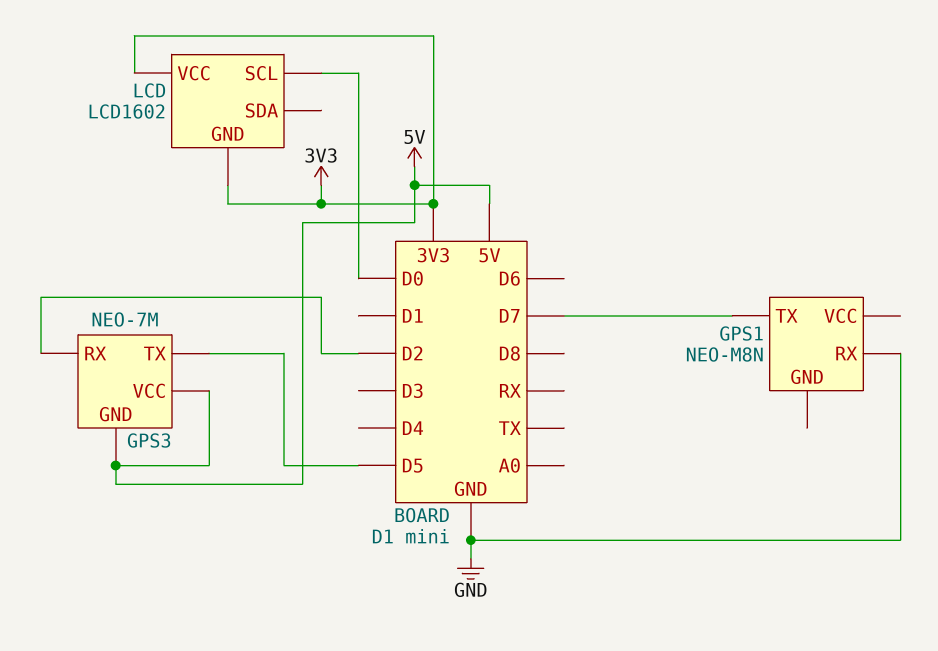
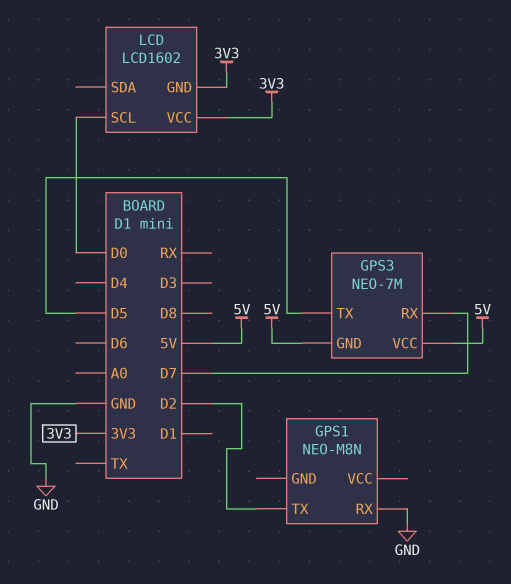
GPS1 pin TX: D7 -> D2
GPS3 pin RX: D2 -> D7

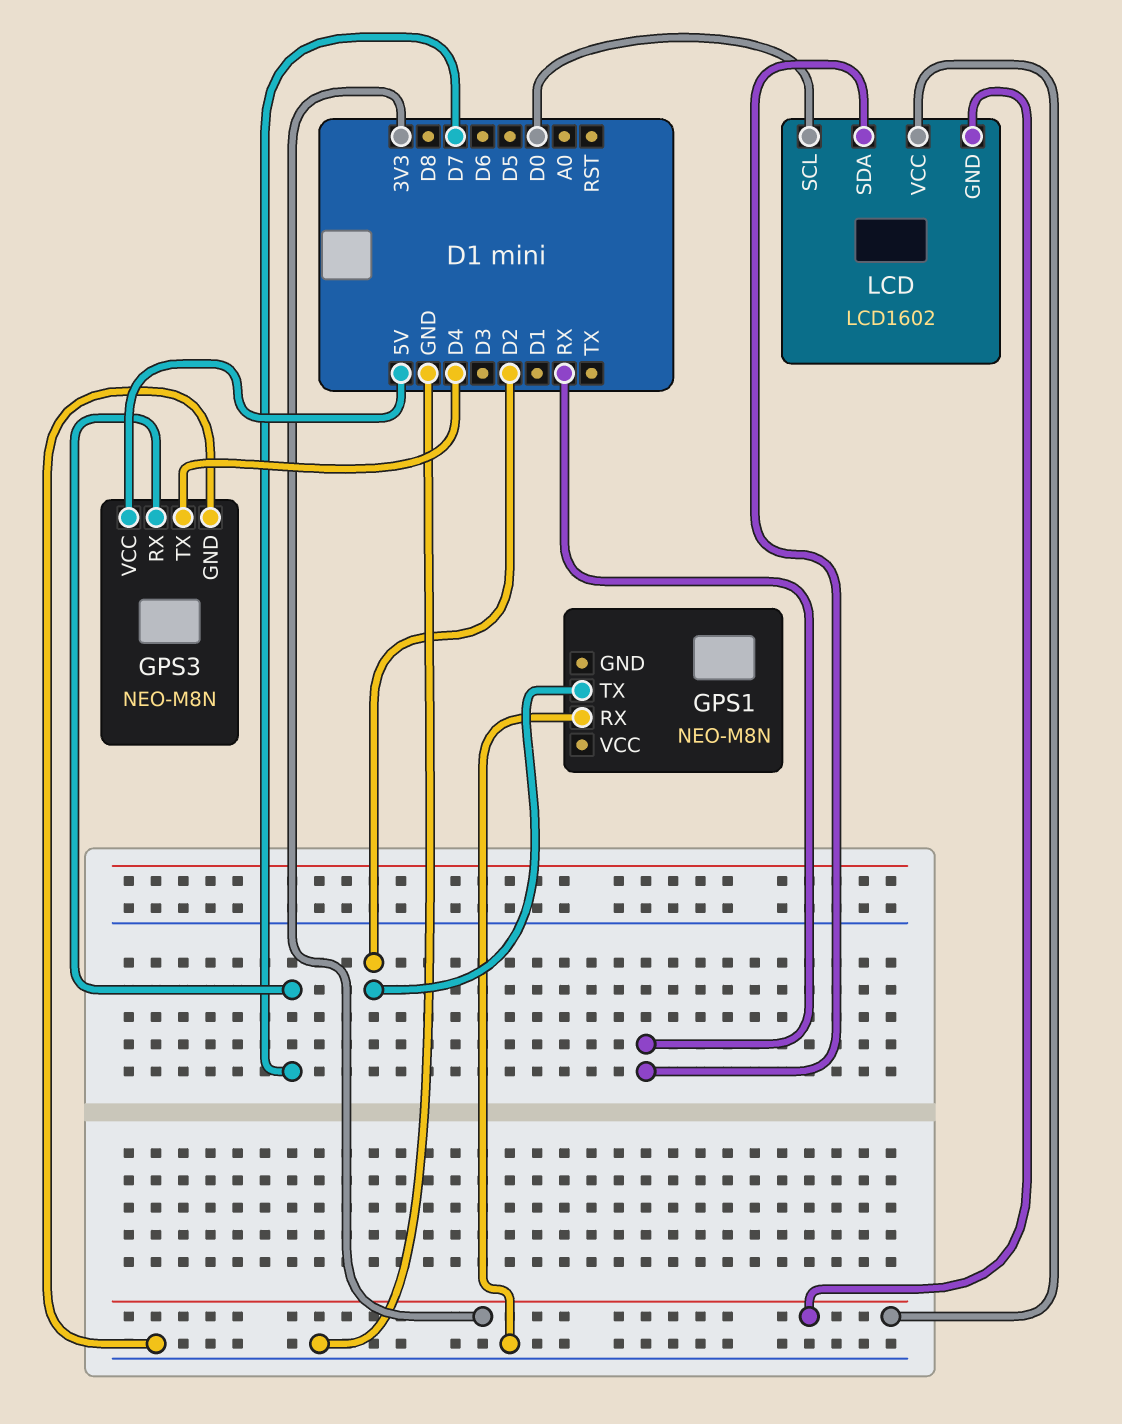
GPS3: NEO-7M -> NEO-M8N
GPS3 pin GND: 5V -> GND
GPS3 pin TX: D5 -> D4
LCD pin SDA: none -> RX

